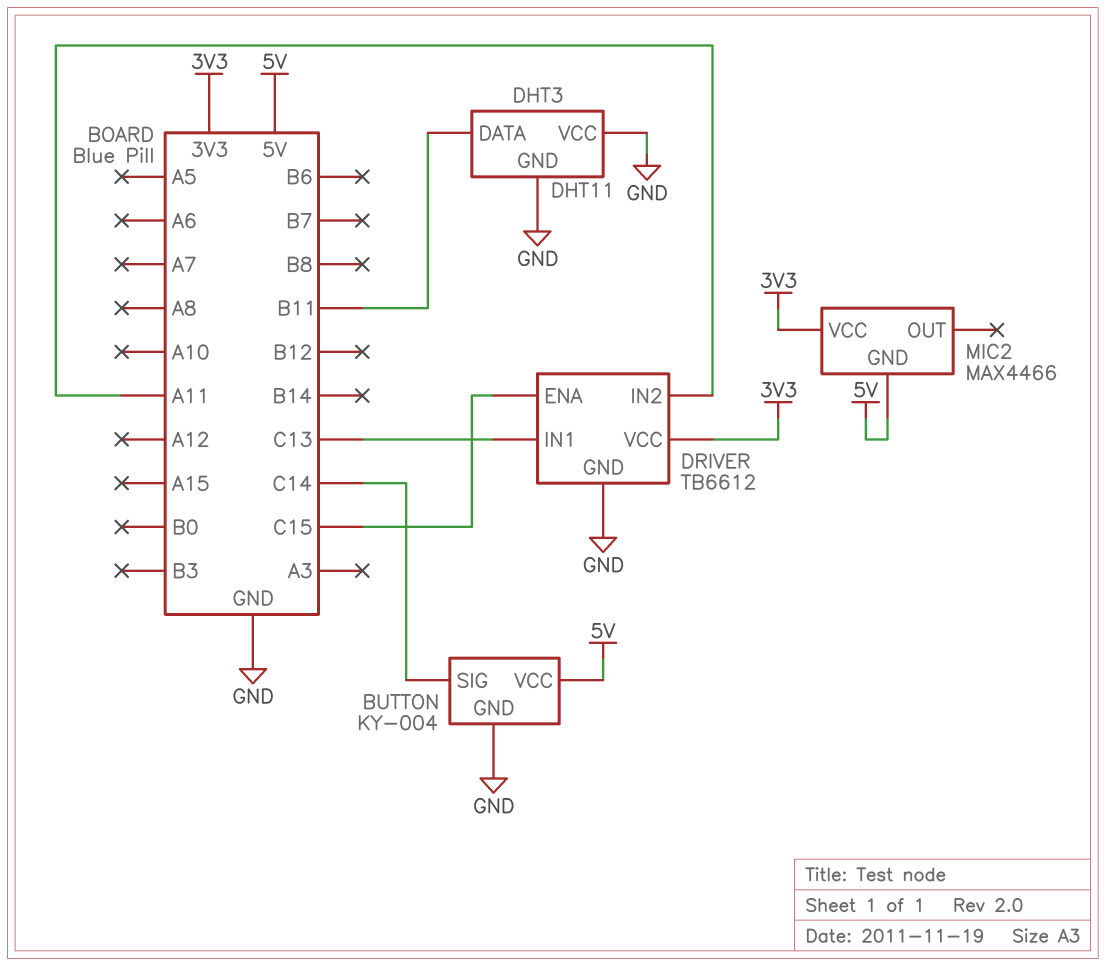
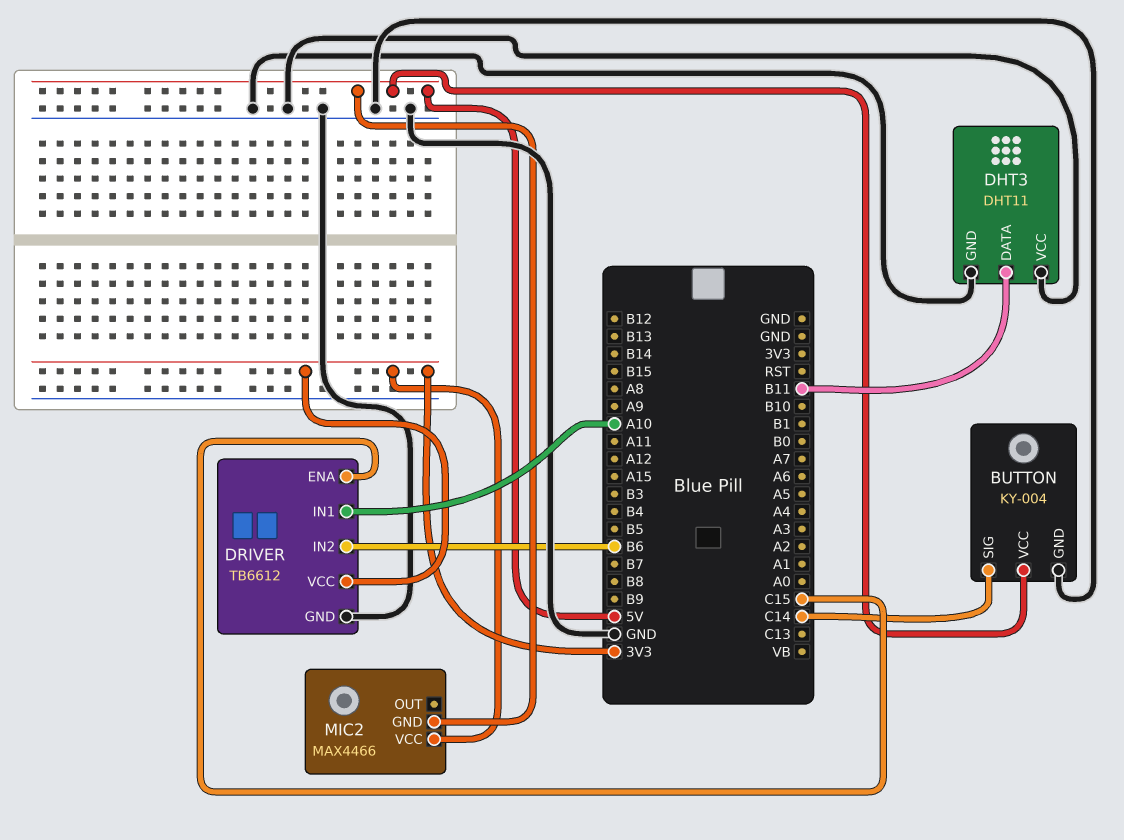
DRIVER pin IN1: C13 -> A10
DRIVER pin IN2: A11 -> B6

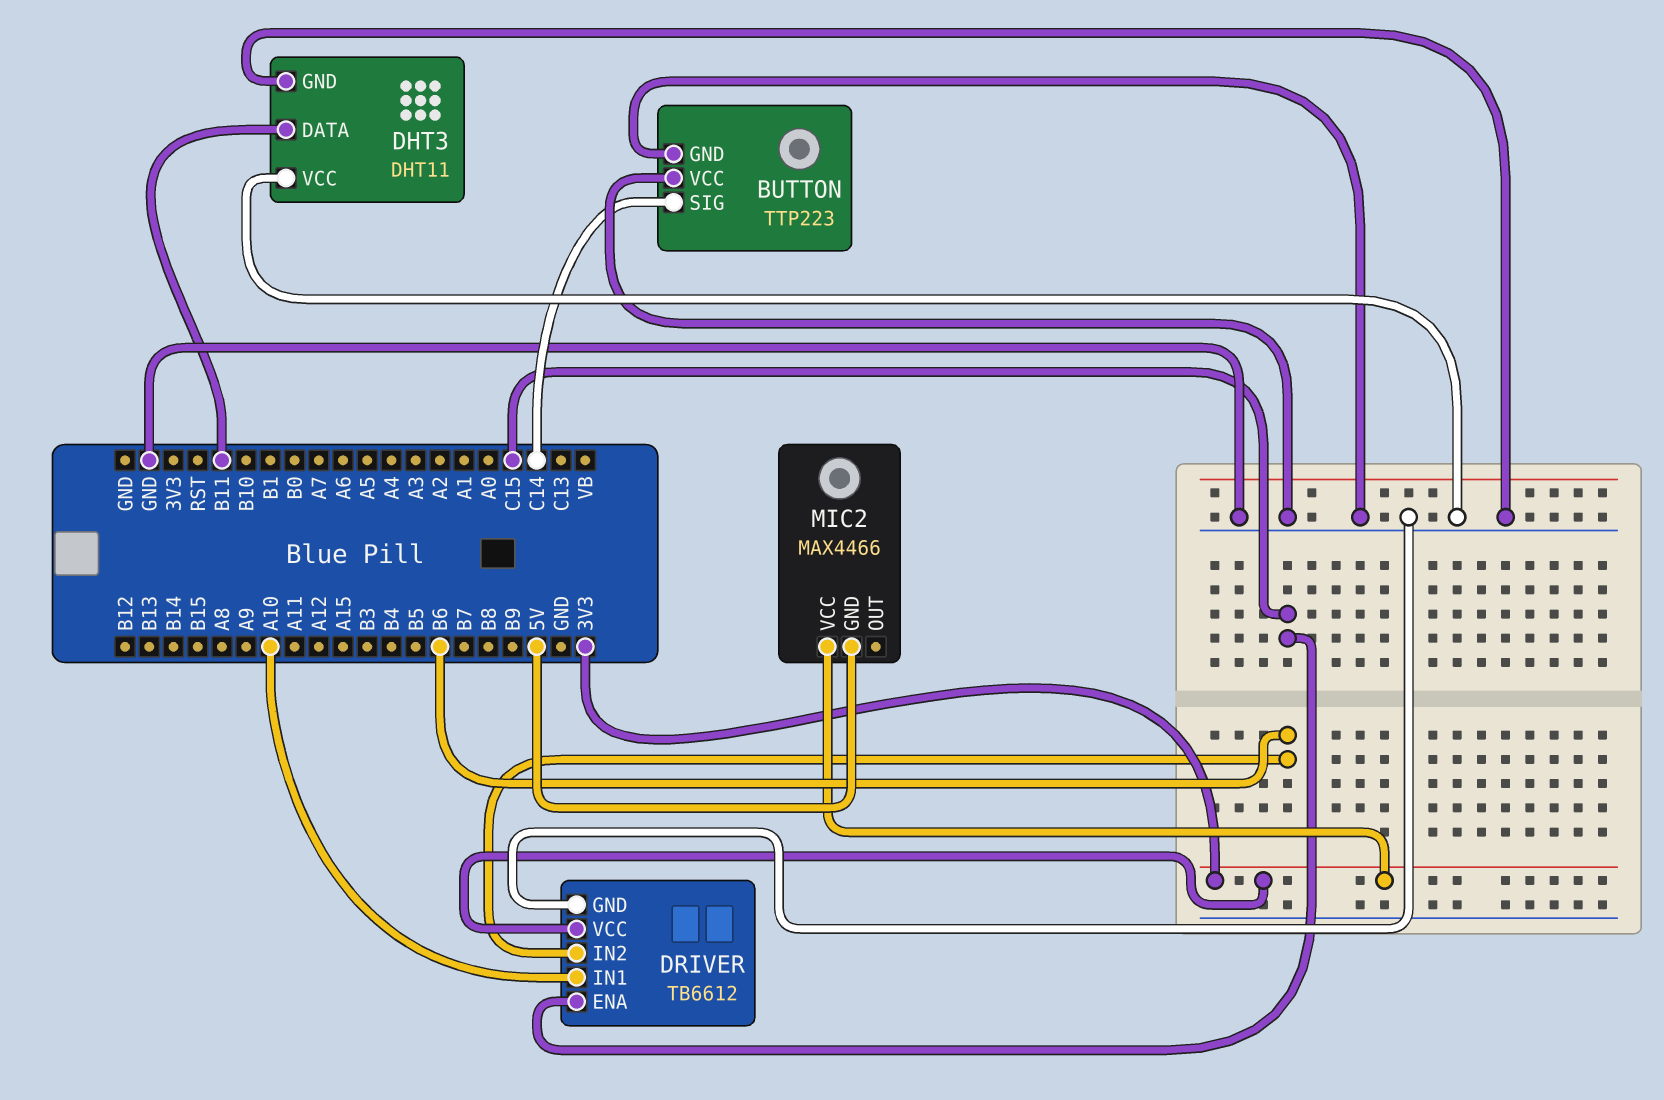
BUTTON: KY-004 -> TTP223
BUTTON pin VCC: 5V -> GND

